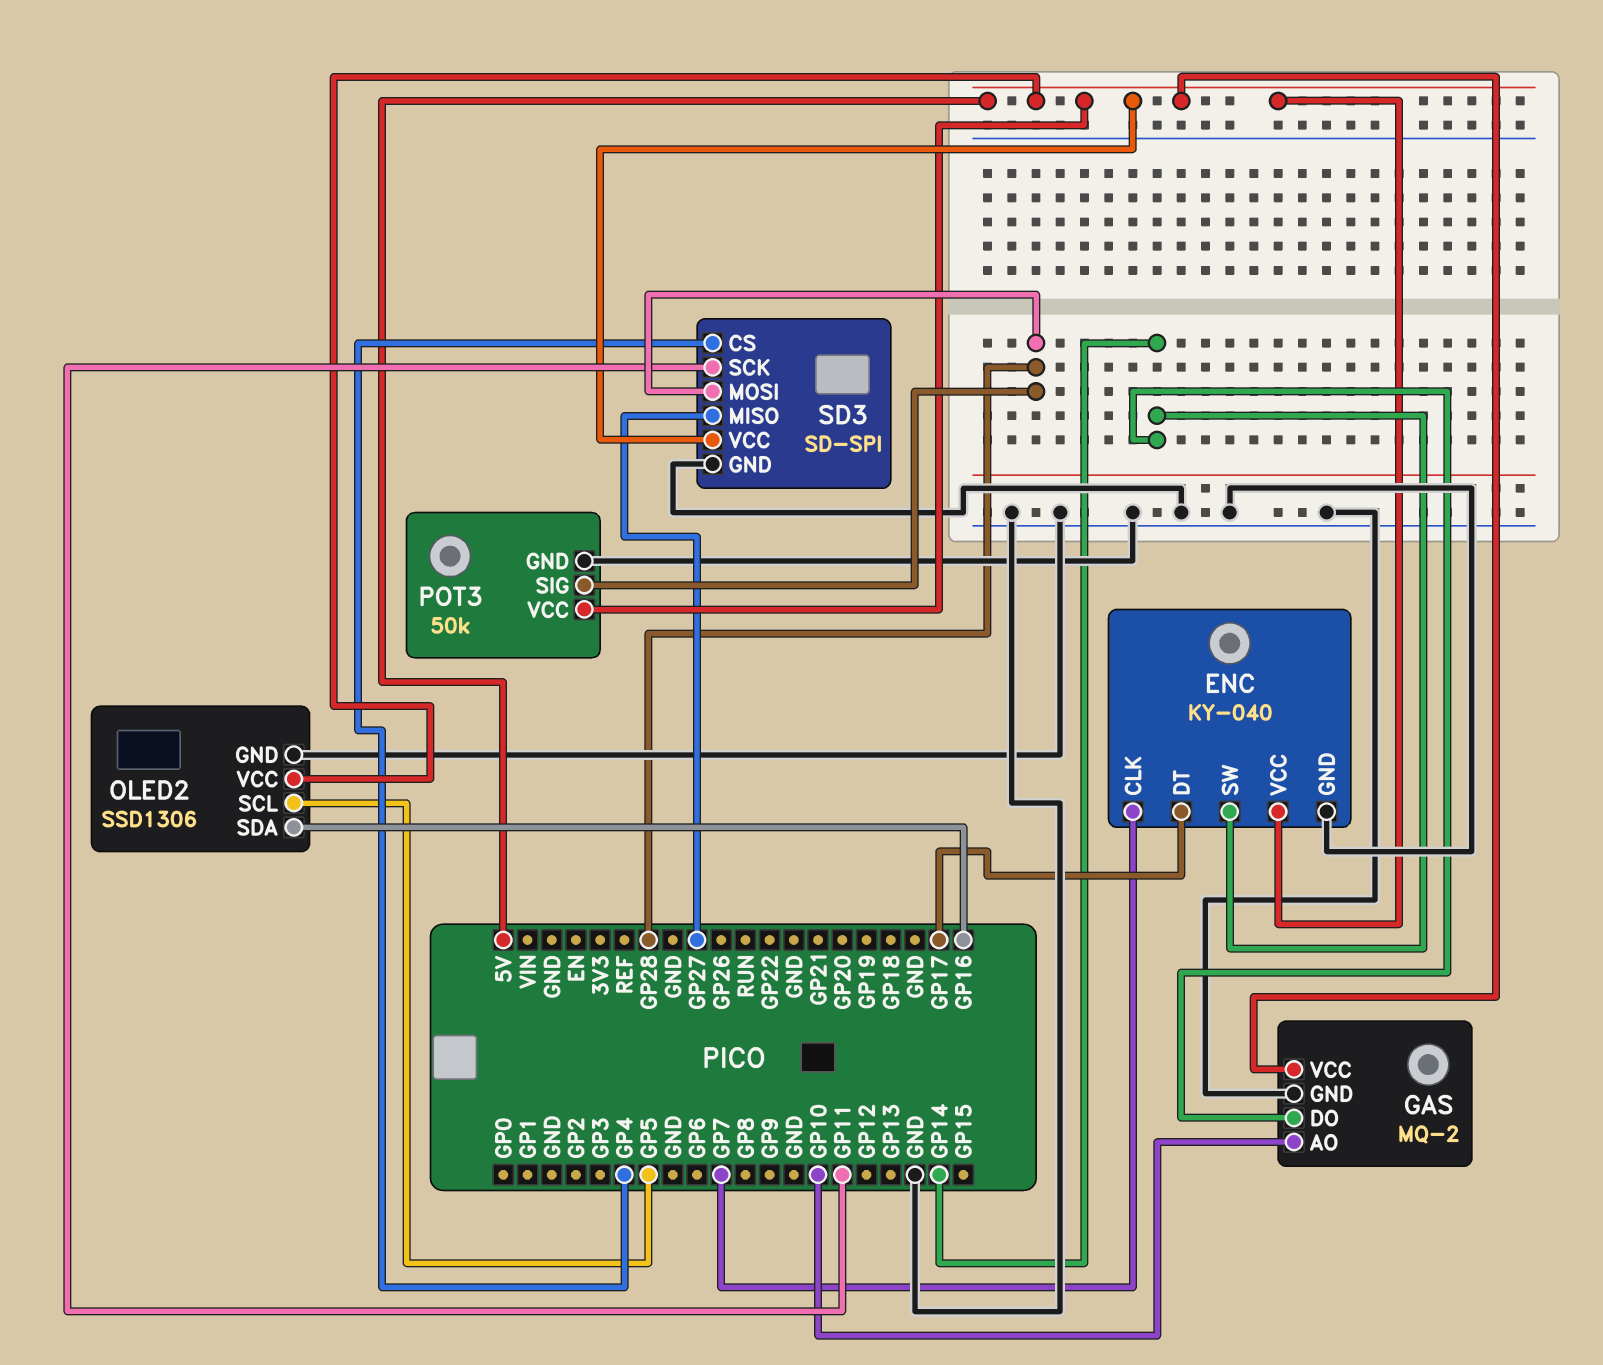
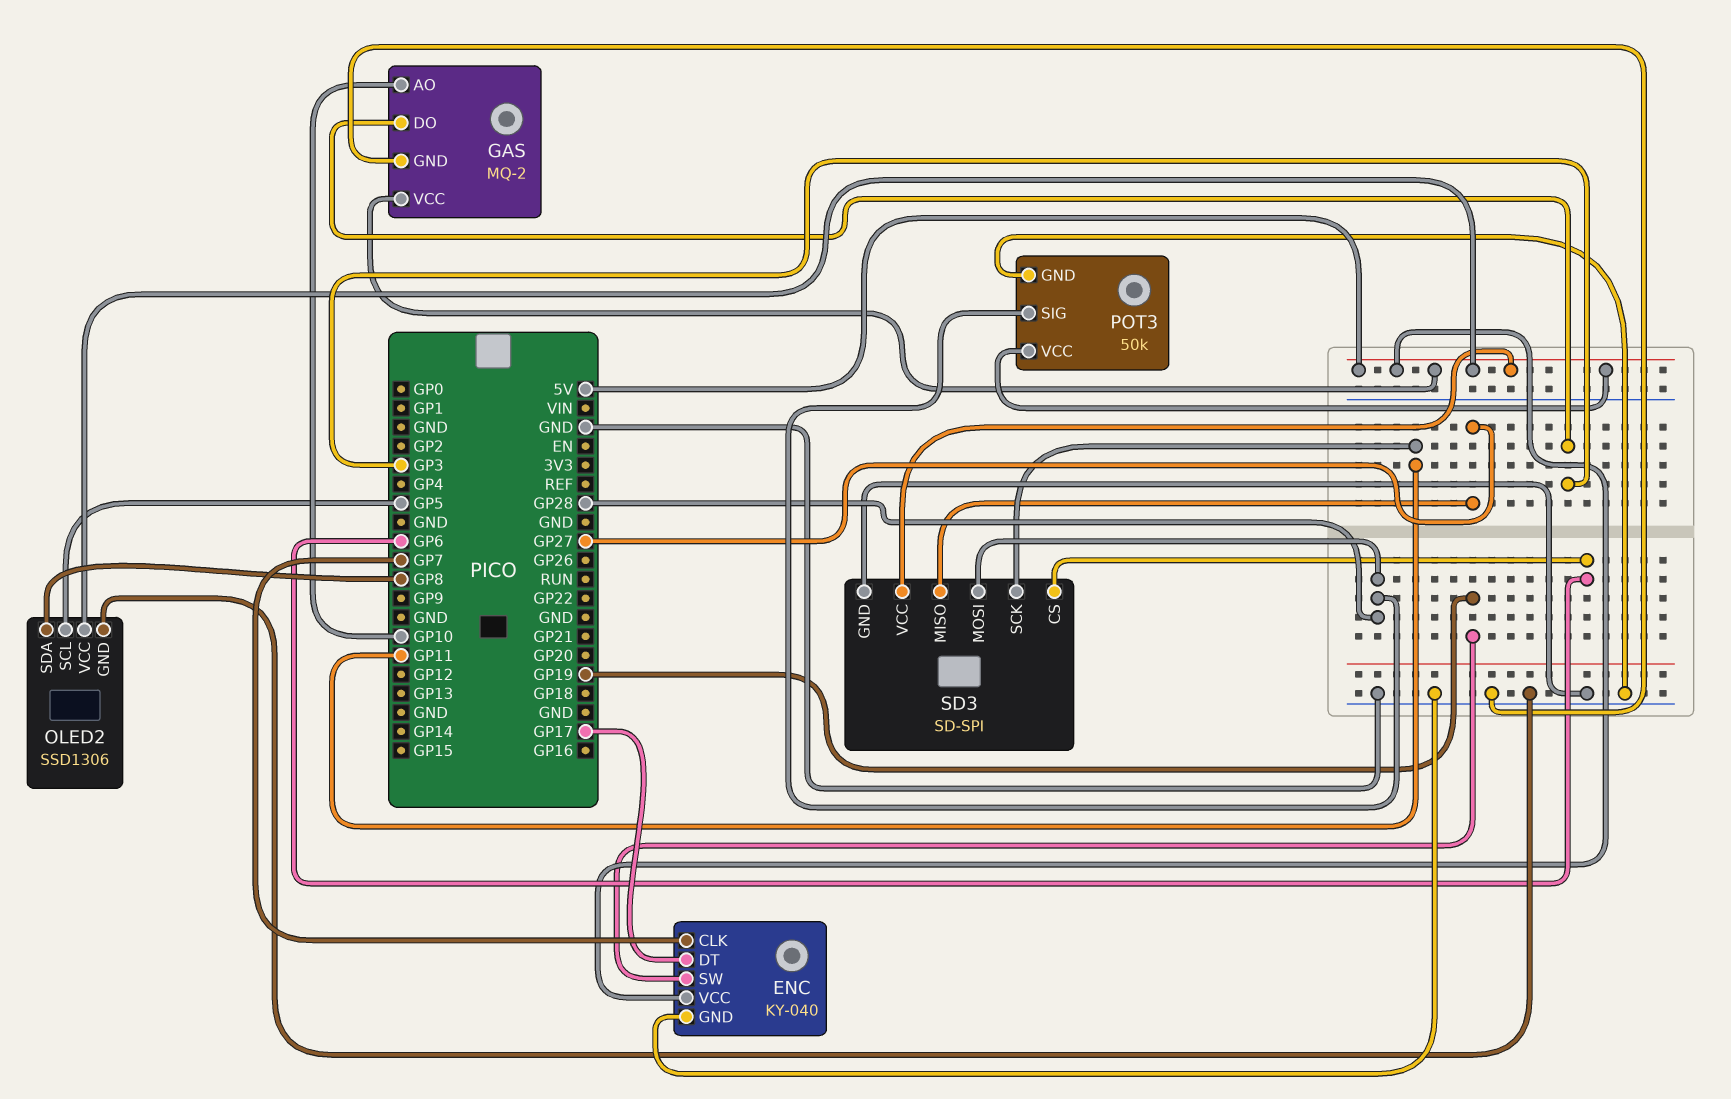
ENC pin SW: GP14 -> GP19
GAS pin DO: GP14 -> GP3
OLED2 pin SDA: GP16 -> GP8
SD3 pin CS: GP4 -> GP6

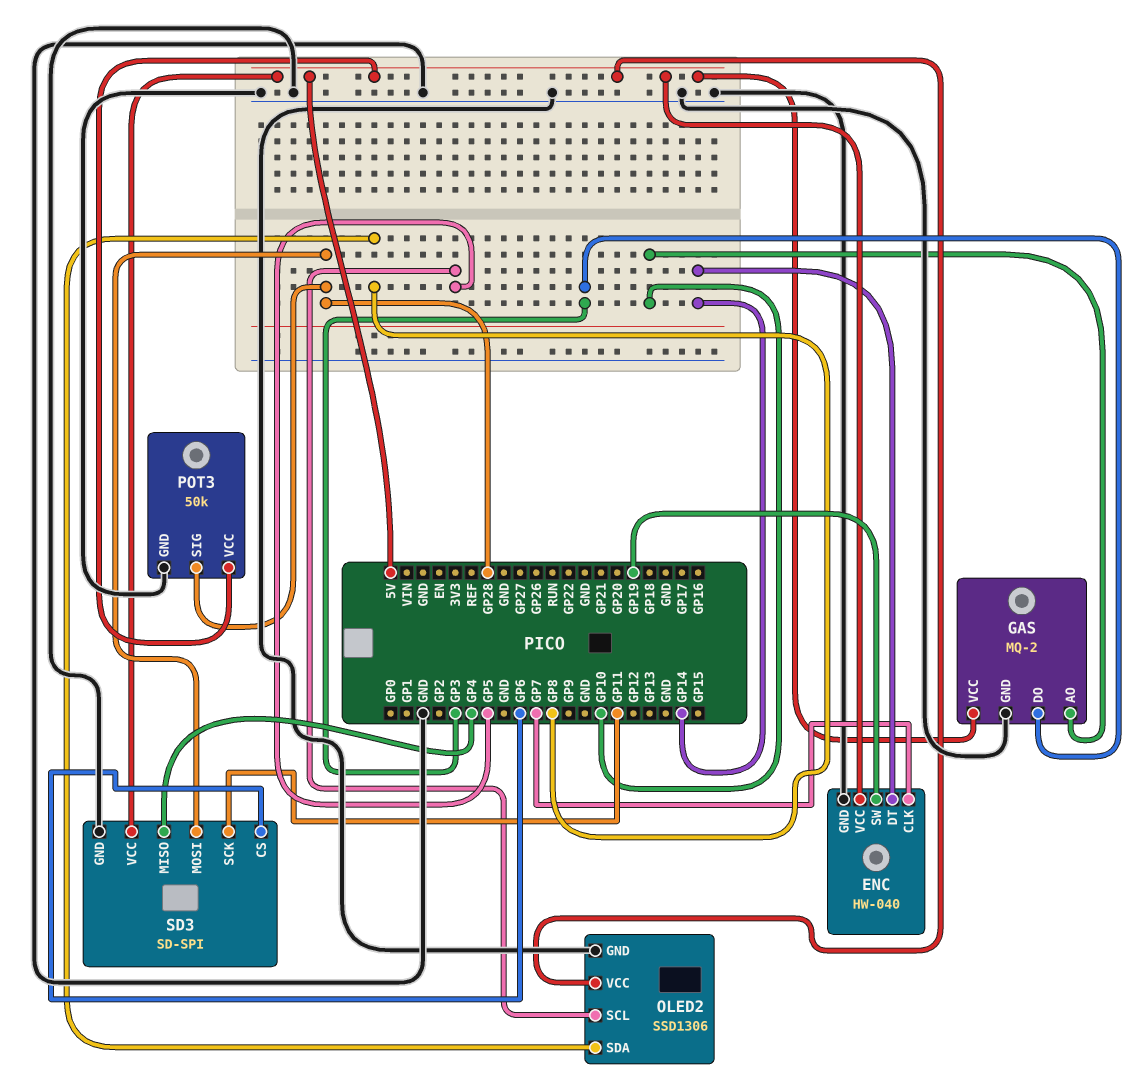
ENC: KY-040 -> HW-040
ENC pin DT: GP17 -> GP14
SD3 pin MISO: GP27 -> GP4

